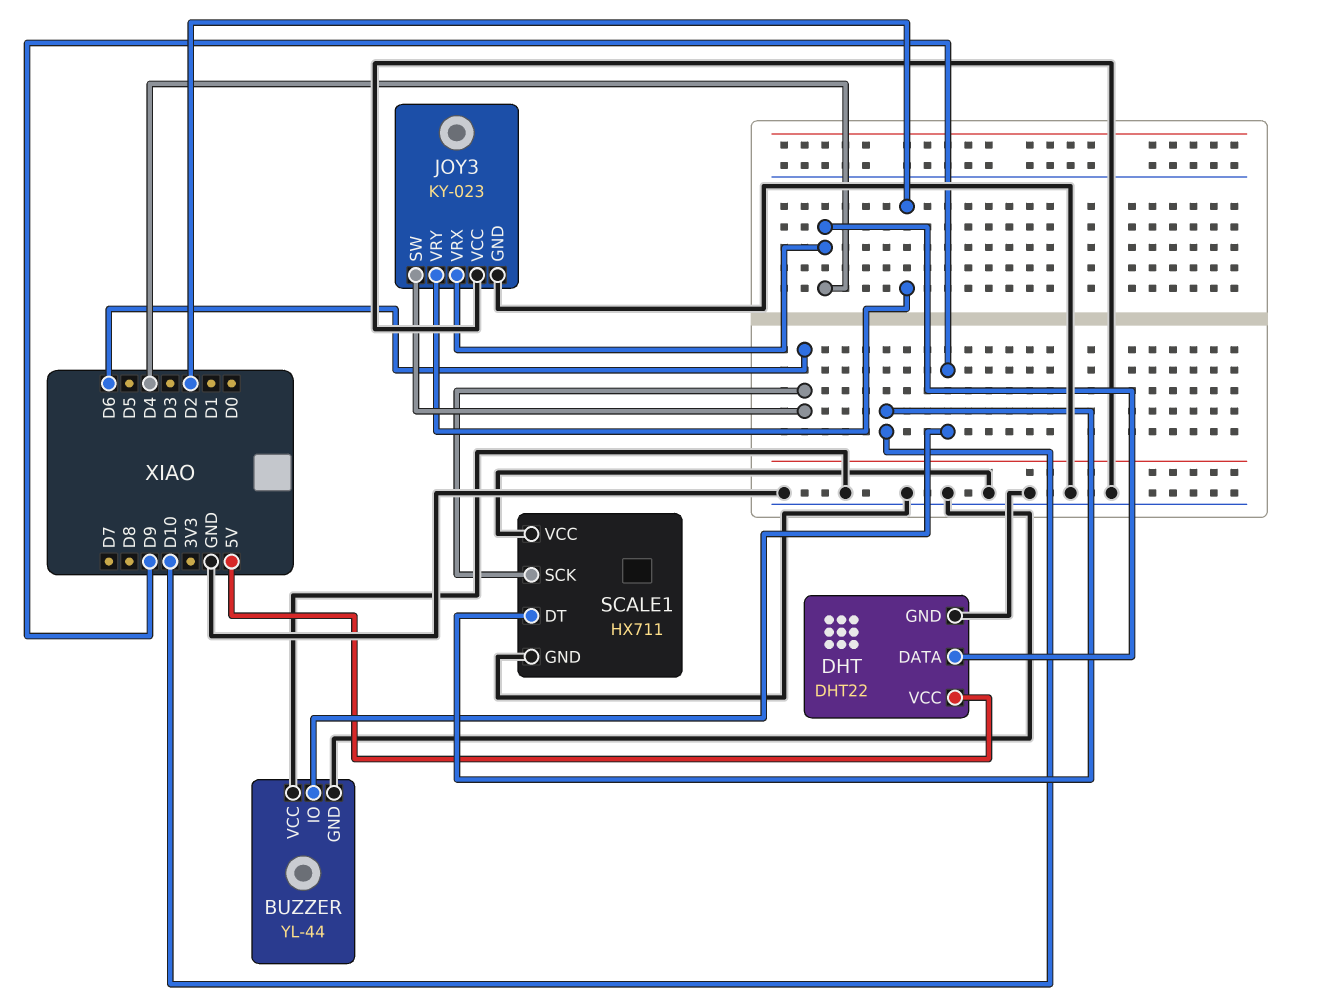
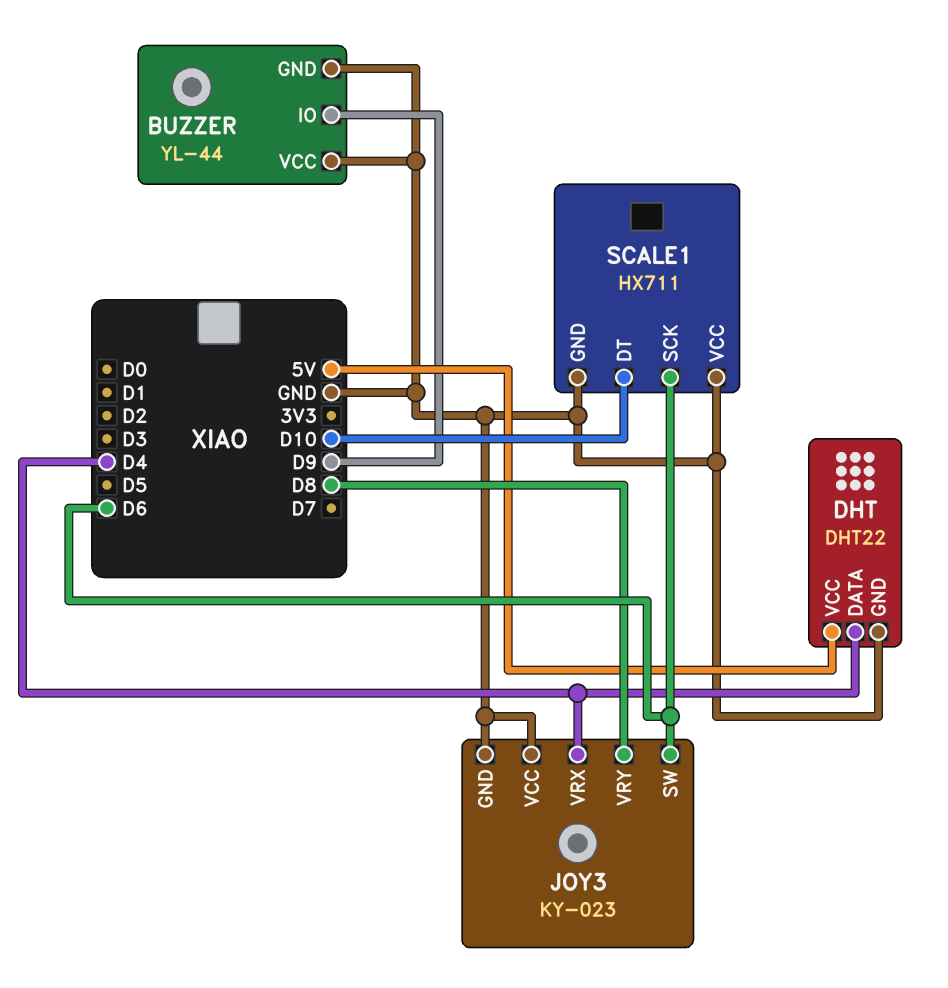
JOY3 pin VRY: D2 -> D8

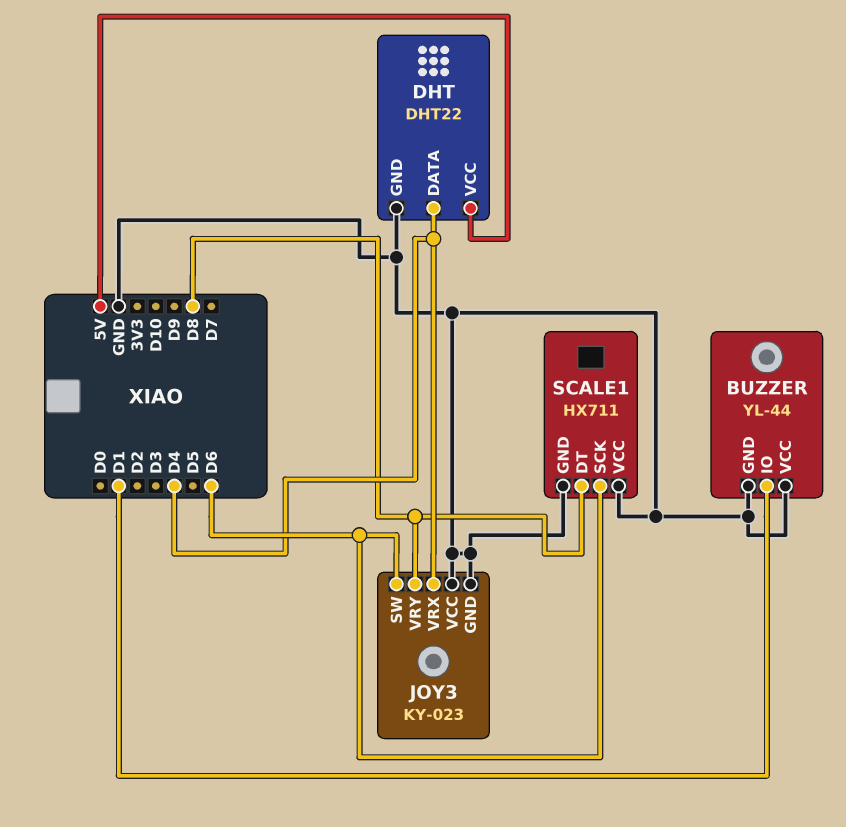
BUZZER pin IO: D9 -> D1
SCALE1 pin DT: D10 -> D8

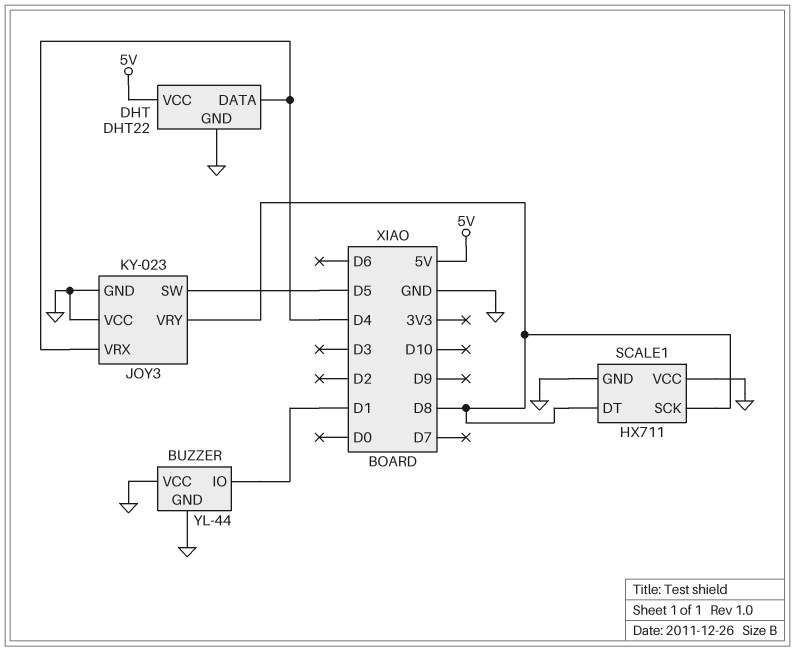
JOY3 pin SW: D6 -> D5
SCALE1 pin SCK: D6 -> D8

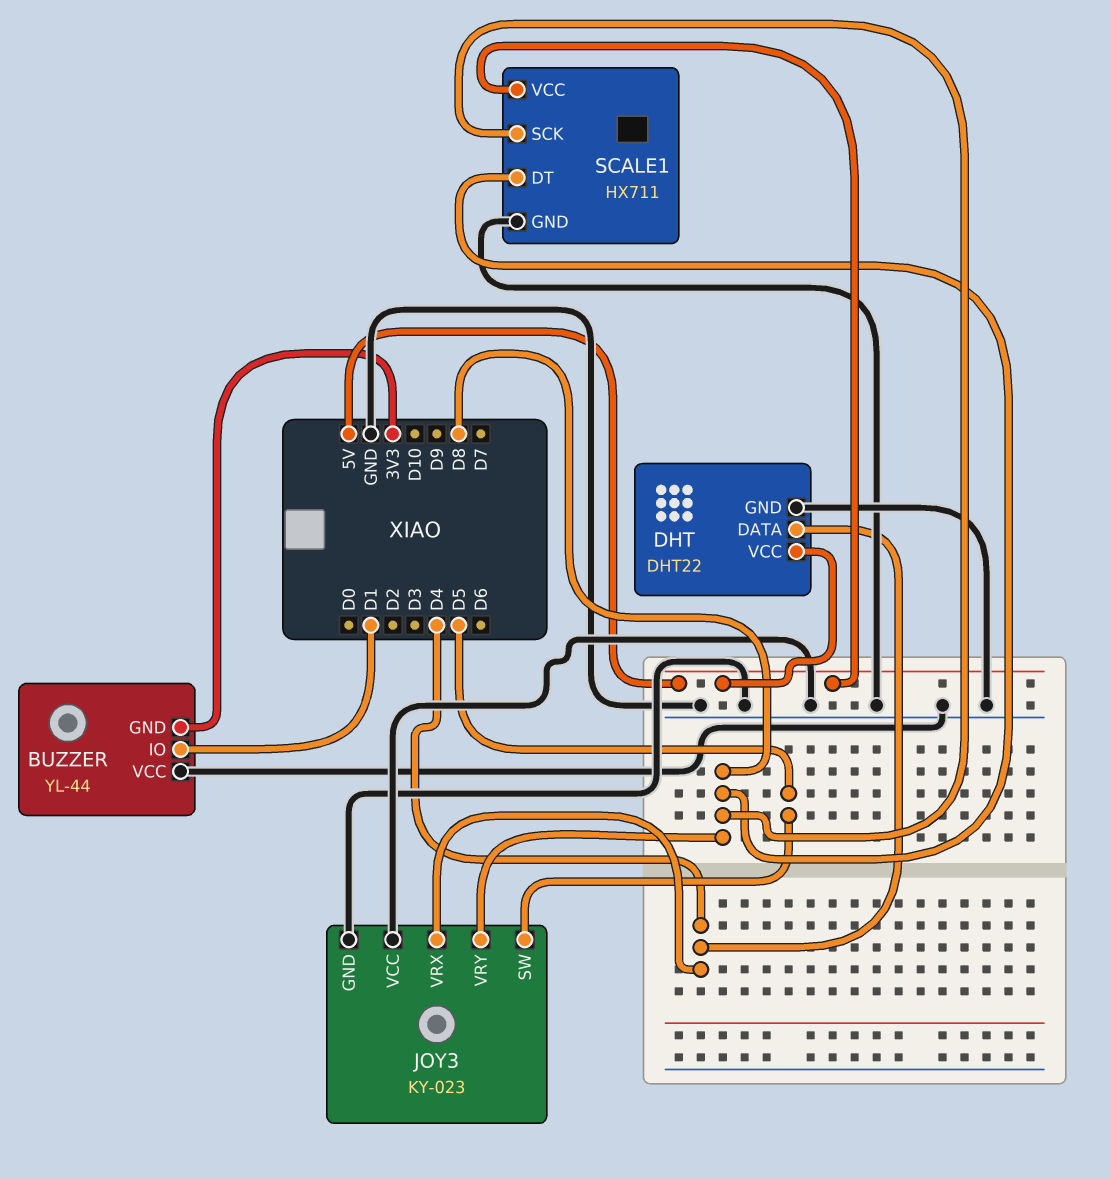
BUZZER pin GND: GND -> 3V3
SCALE1 pin VCC: GND -> 5V

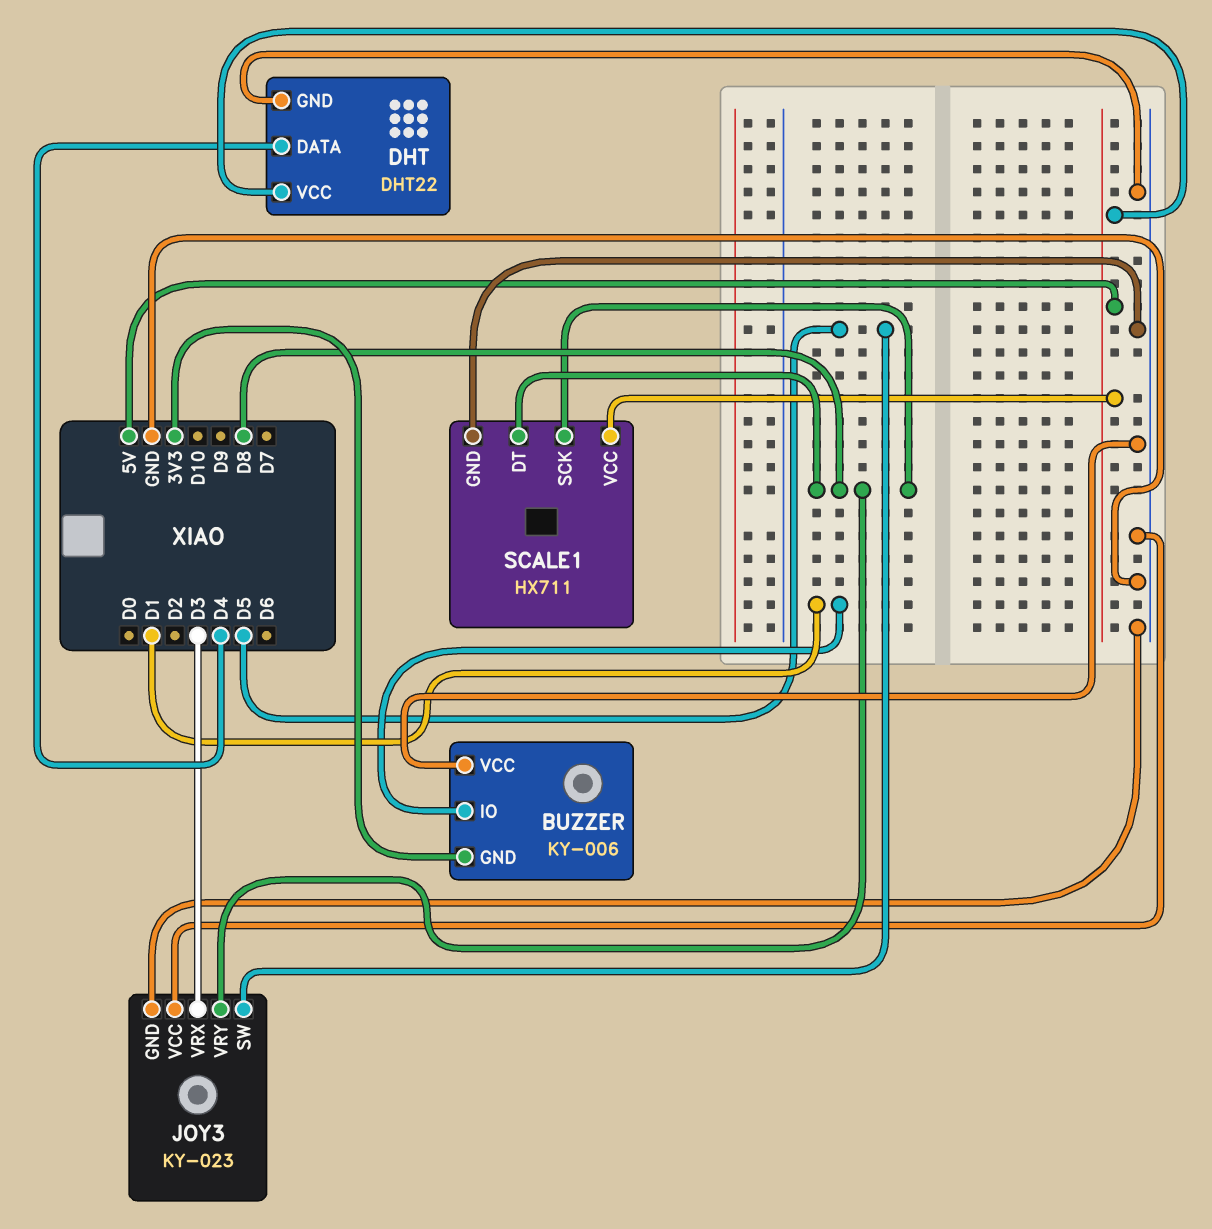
BUZZER: YL-44 -> KY-006
JOY3 pin VRX: D4 -> D3

